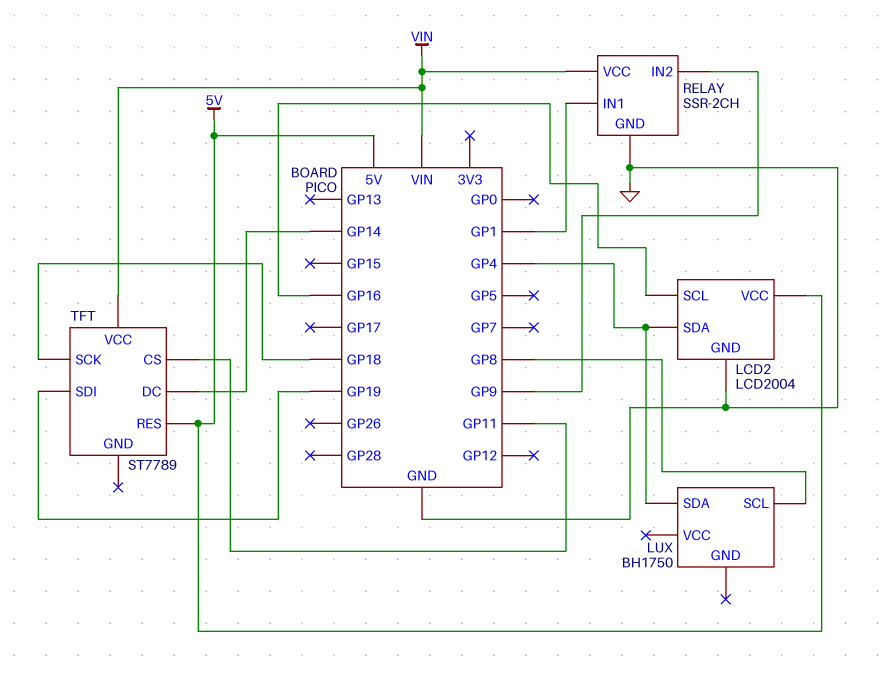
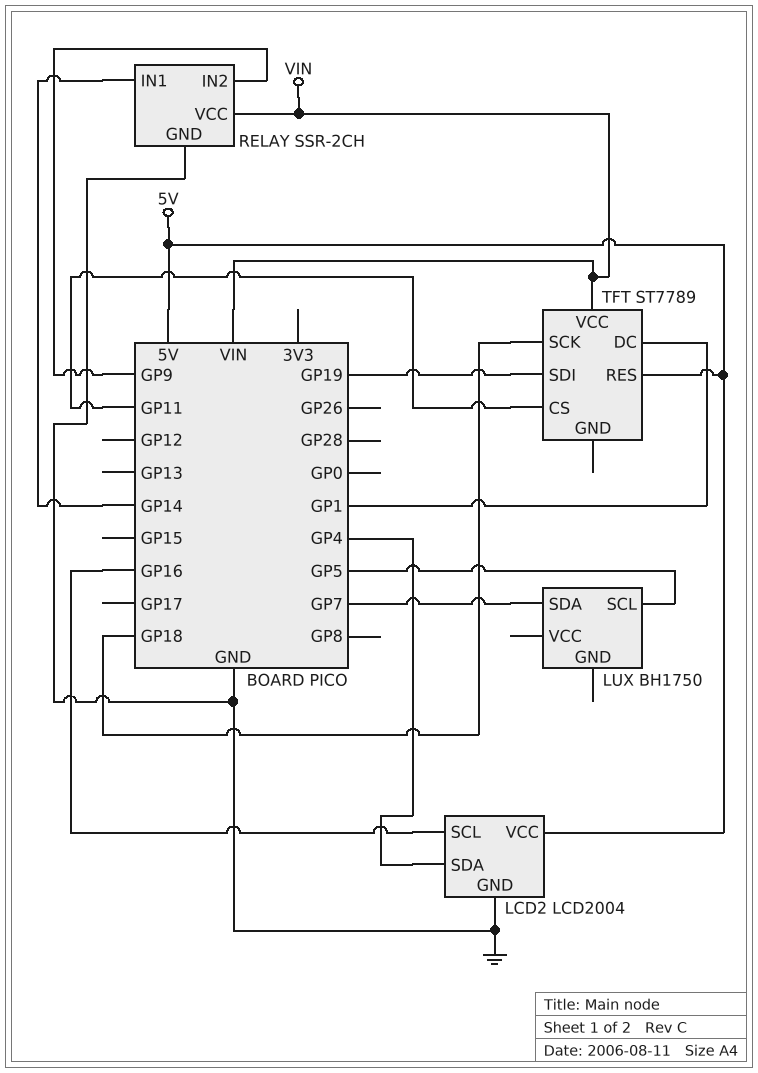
LUX pin SCL: GP8 -> GP5
LUX pin SDA: GP4 -> GP7
RELAY pin IN1: GP1 -> GP14
TFT pin DC: GP14 -> GP1

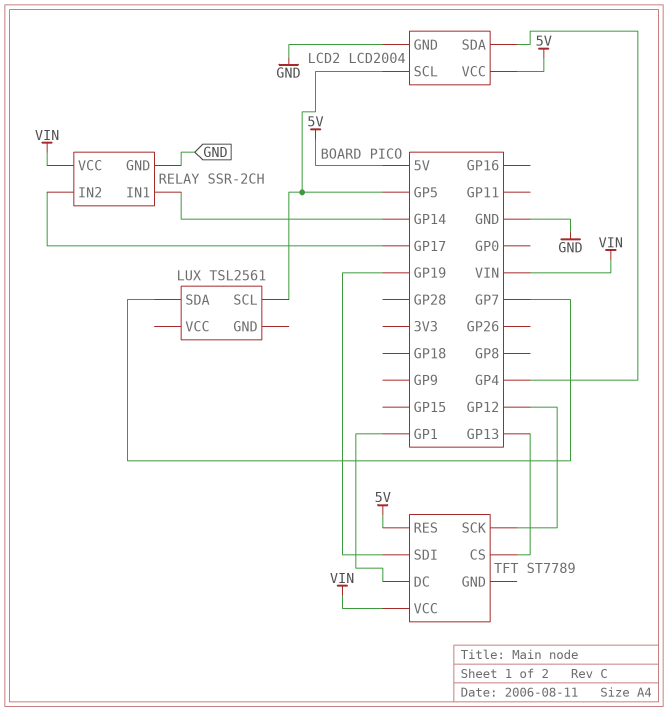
LCD2 pin SCL: GP16 -> GP5
LUX: BH1750 -> TSL2561
RELAY pin IN2: GP9 -> GP17
TFT pin CS: GP11 -> GP13
TFT pin SCK: GP18 -> GP12

